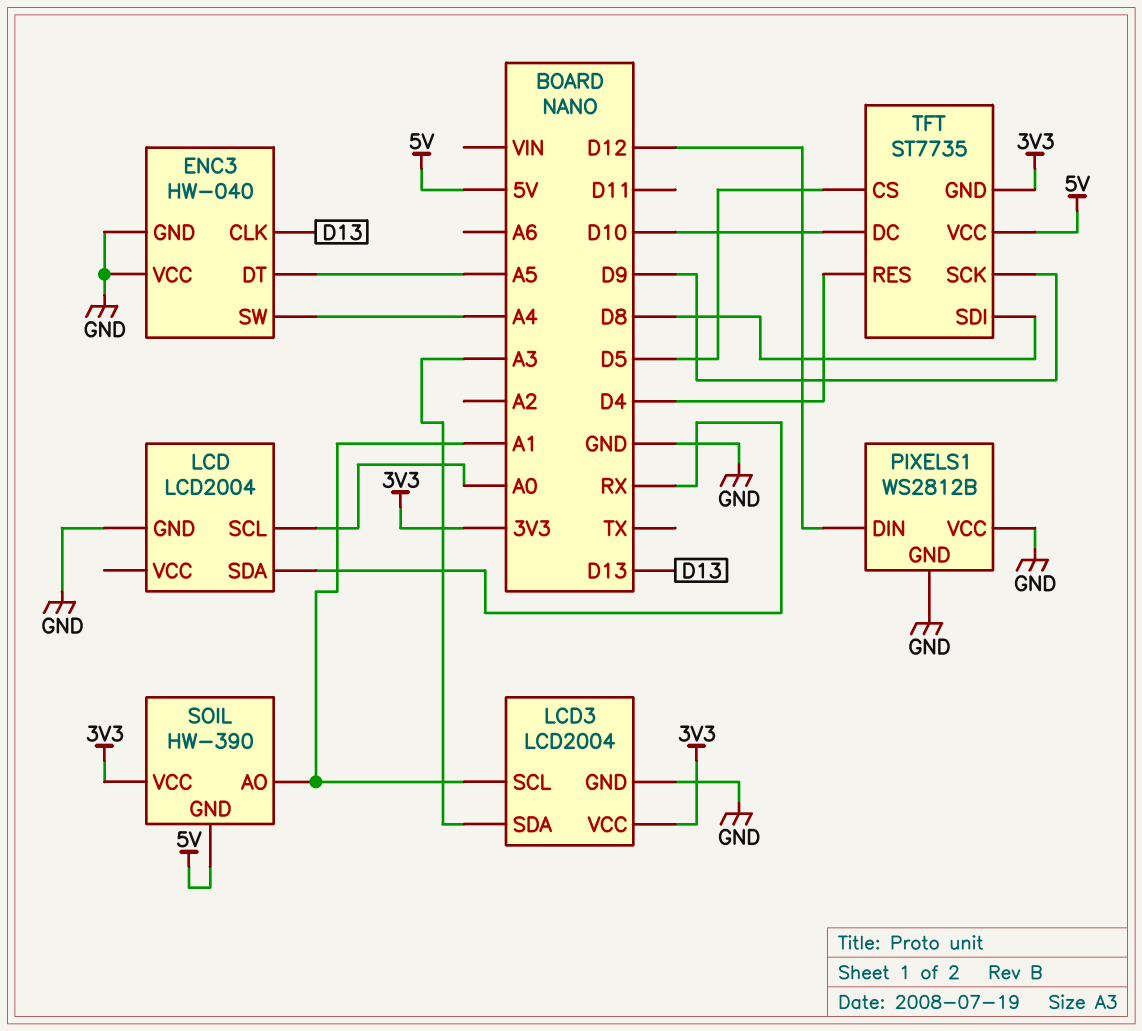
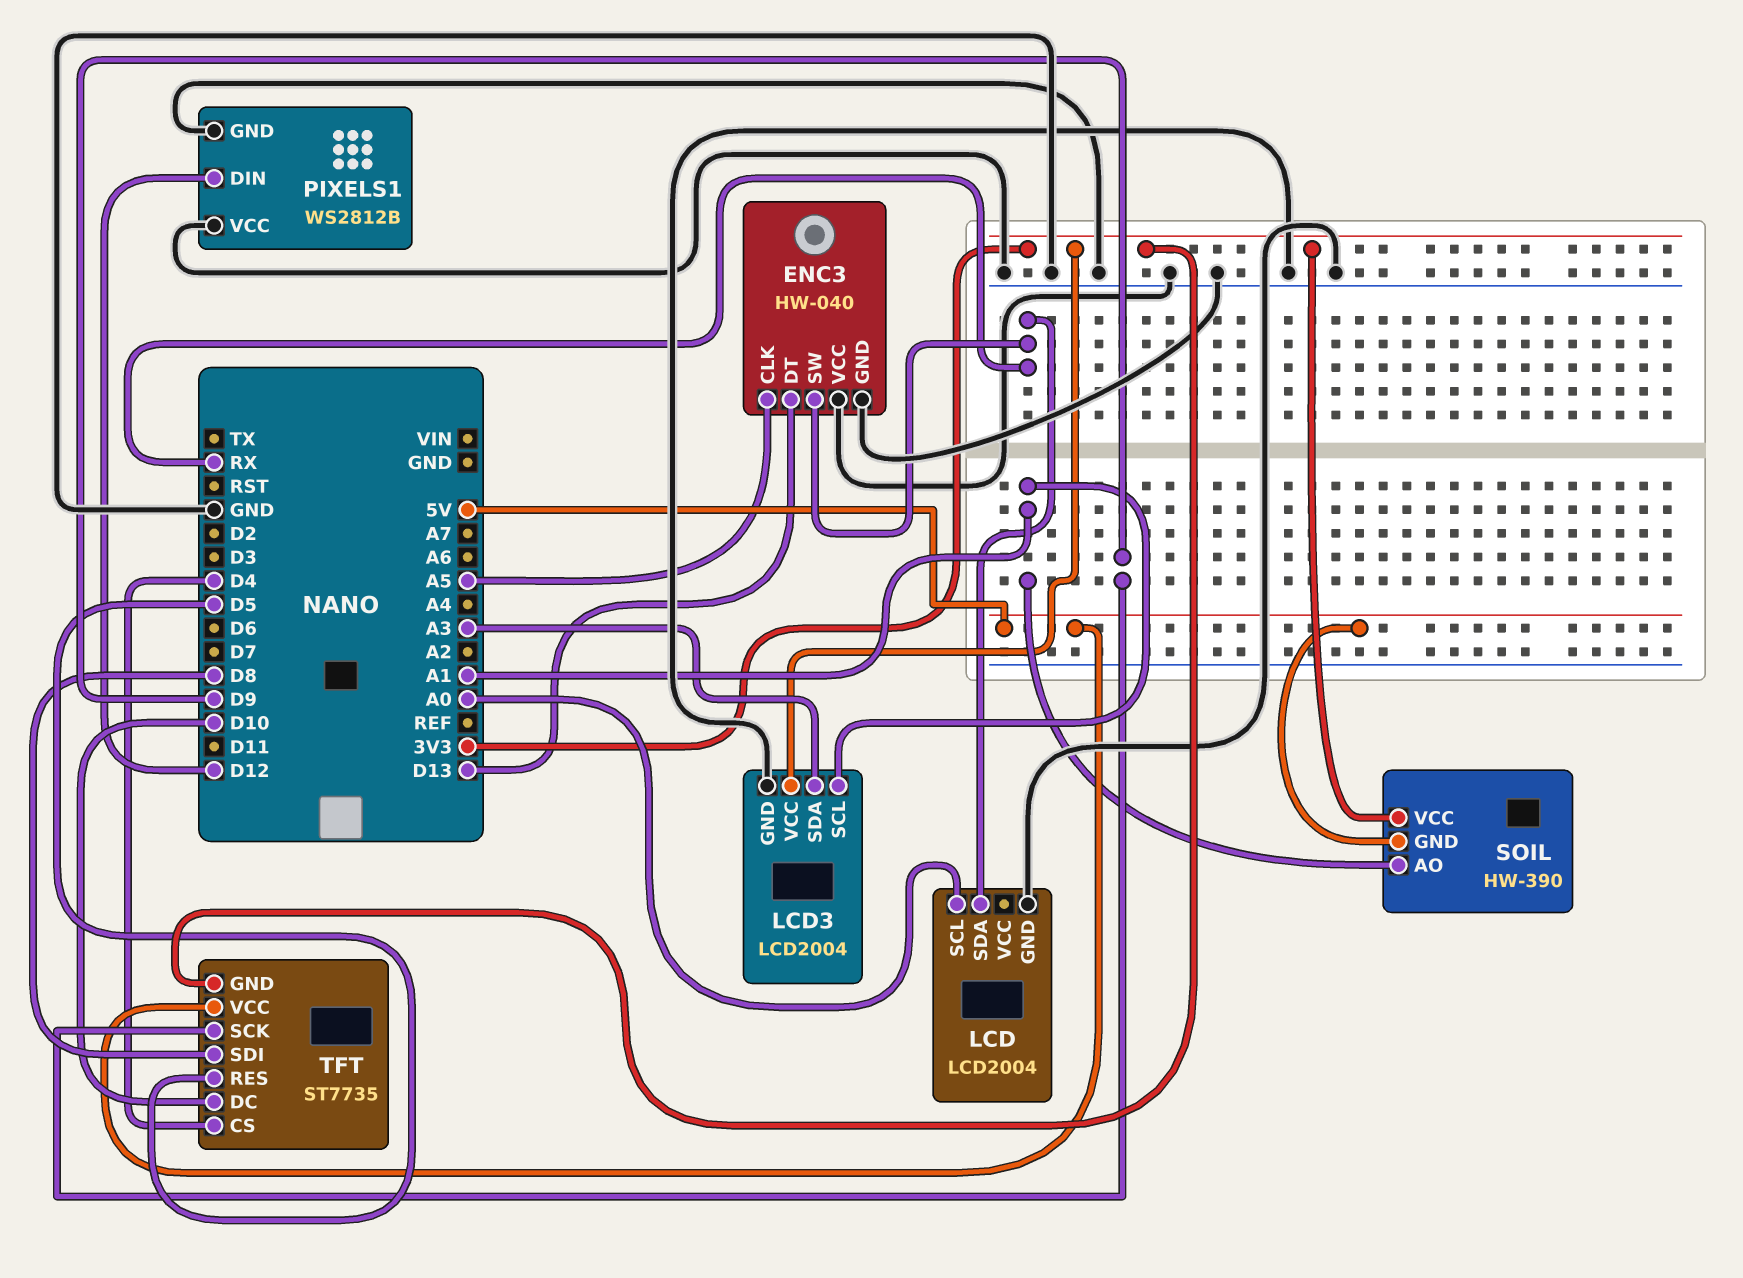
ENC3 pin CLK: D13 -> A5
ENC3 pin DT: A5 -> D13
ENC3 pin SW: A4 -> RX
TFT pin CS: D5 -> D4
TFT pin RES: D4 -> D5

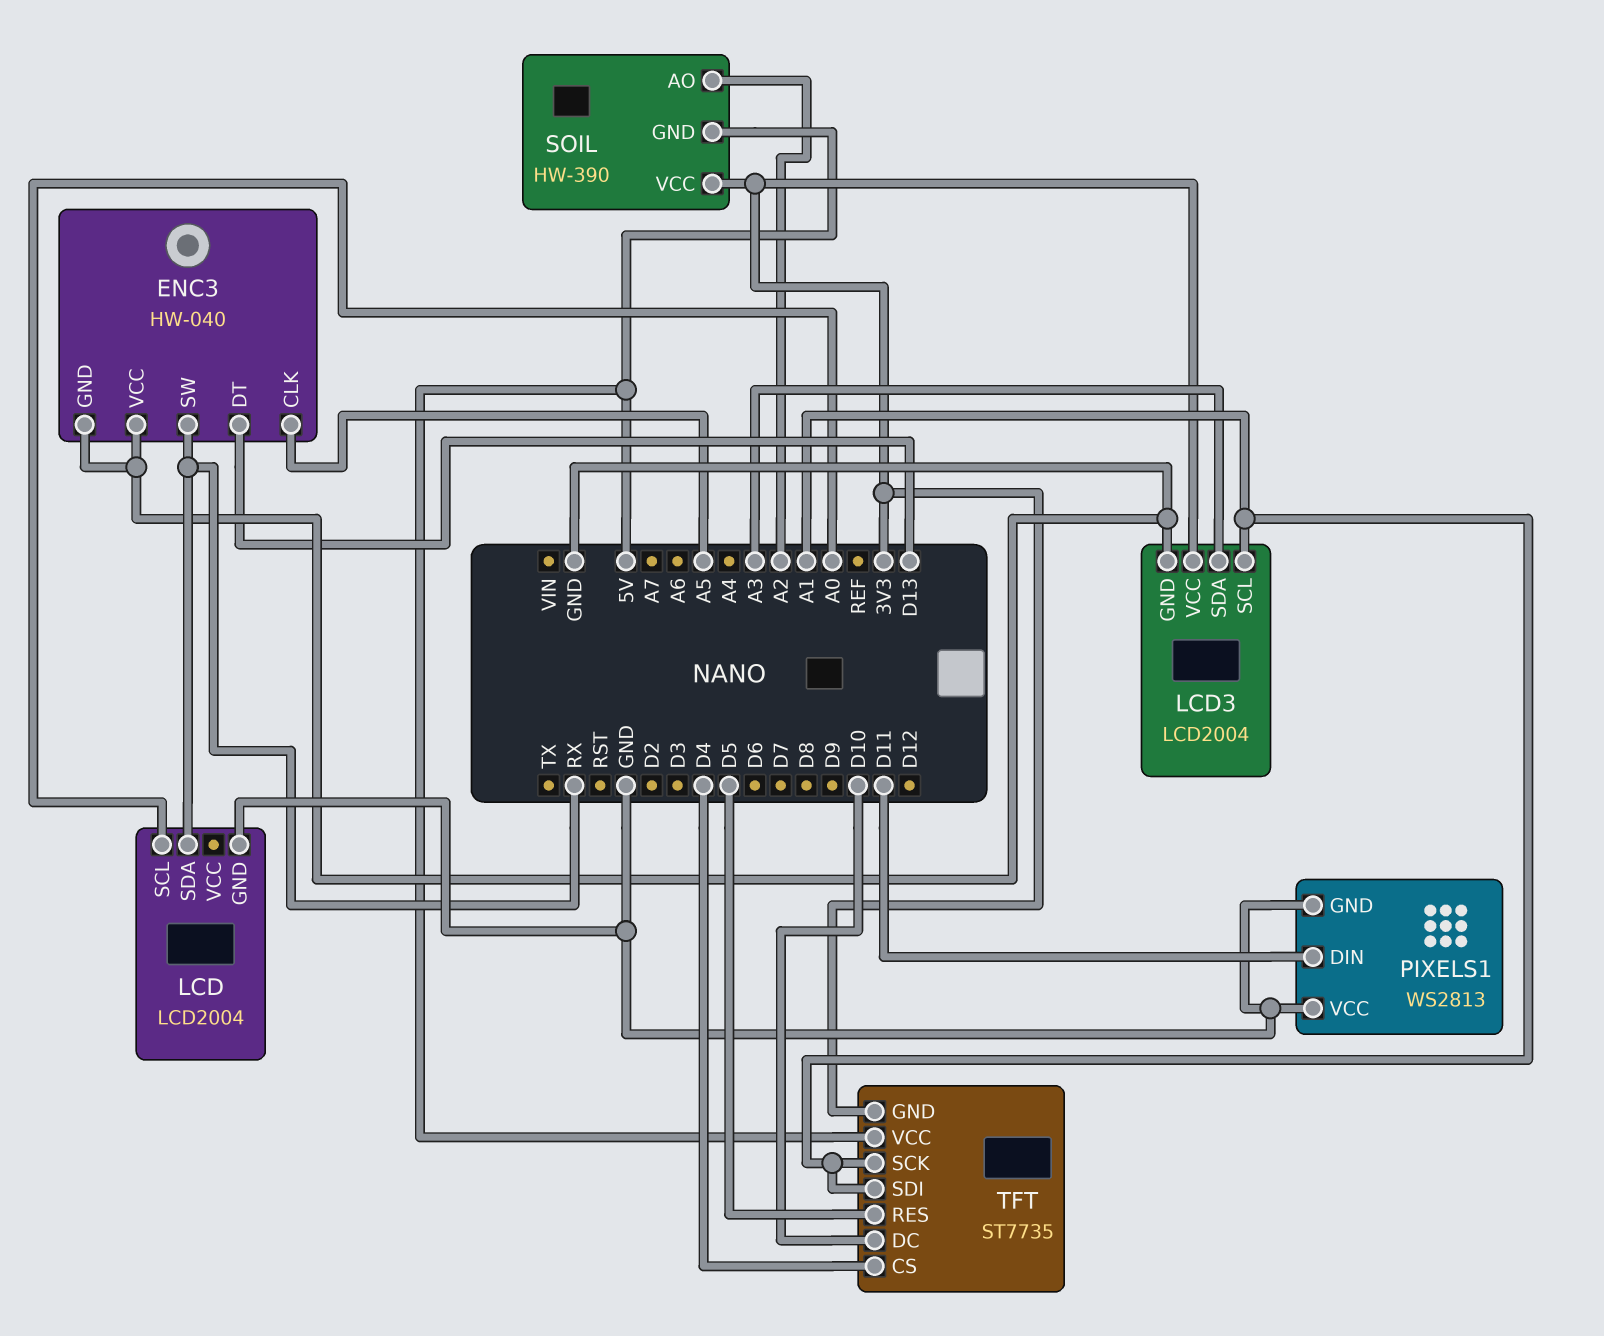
PIXELS1: WS2812B -> WS2813
PIXELS1 pin DIN: D12 -> D11
SOIL pin AO: A1 -> A2
TFT pin SCK: D9 -> A1
TFT pin SDI: D8 -> A1

